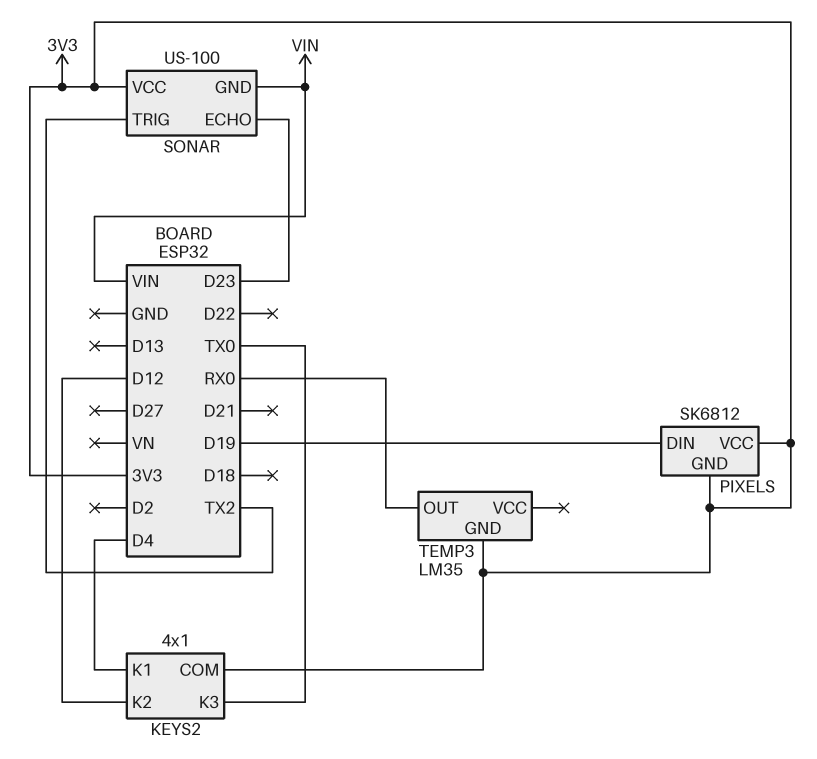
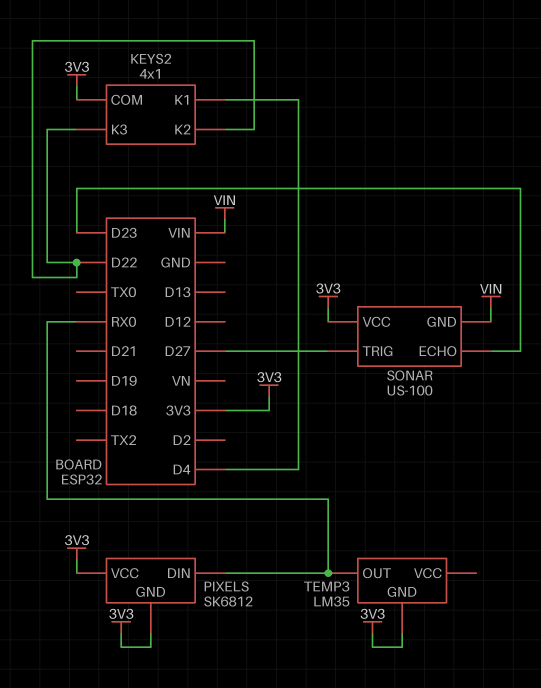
KEYS2 pin K2: D12 -> D22
KEYS2 pin K3: TX0 -> D22
PIXELS pin DIN: D19 -> RX0
SONAR pin TRIG: TX2 -> D27

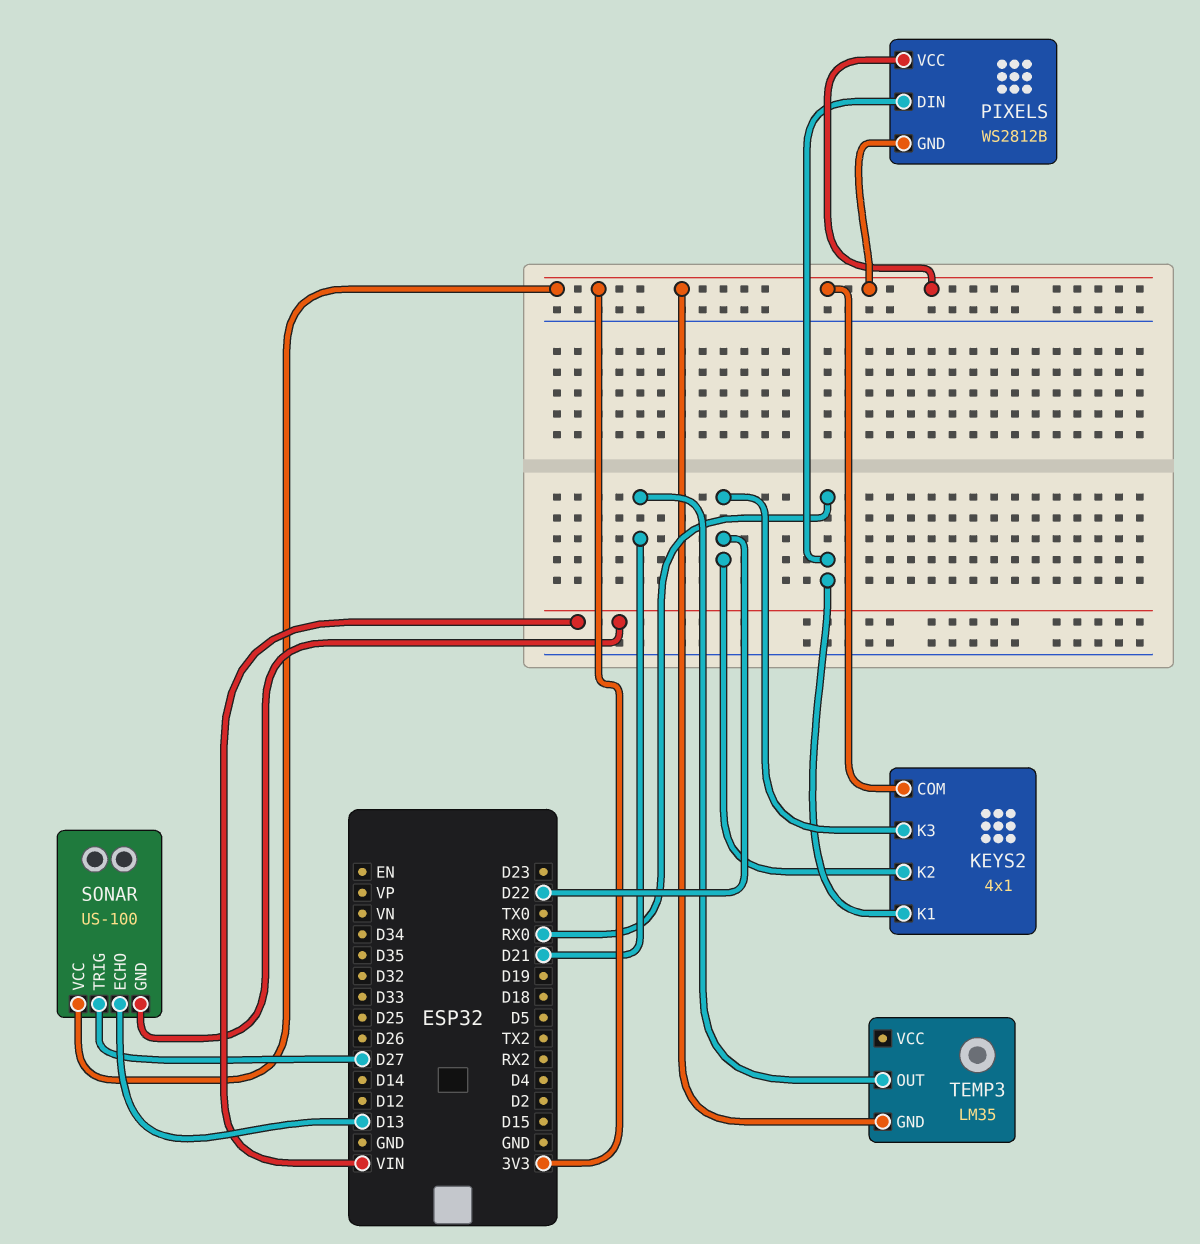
KEYS2 pin K1: D4 -> RX0
PIXELS: SK6812 -> WS2812B
SONAR pin ECHO: D23 -> D13
TEMP3 pin OUT: RX0 -> D21

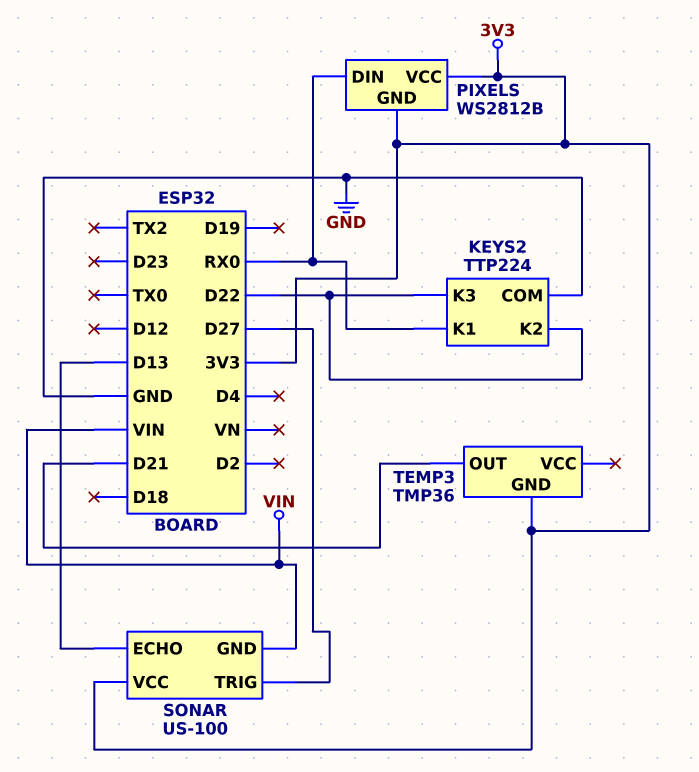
KEYS2: 4x1 -> TTP224
KEYS2 pin COM: 3V3 -> GND
TEMP3: LM35 -> TMP36

